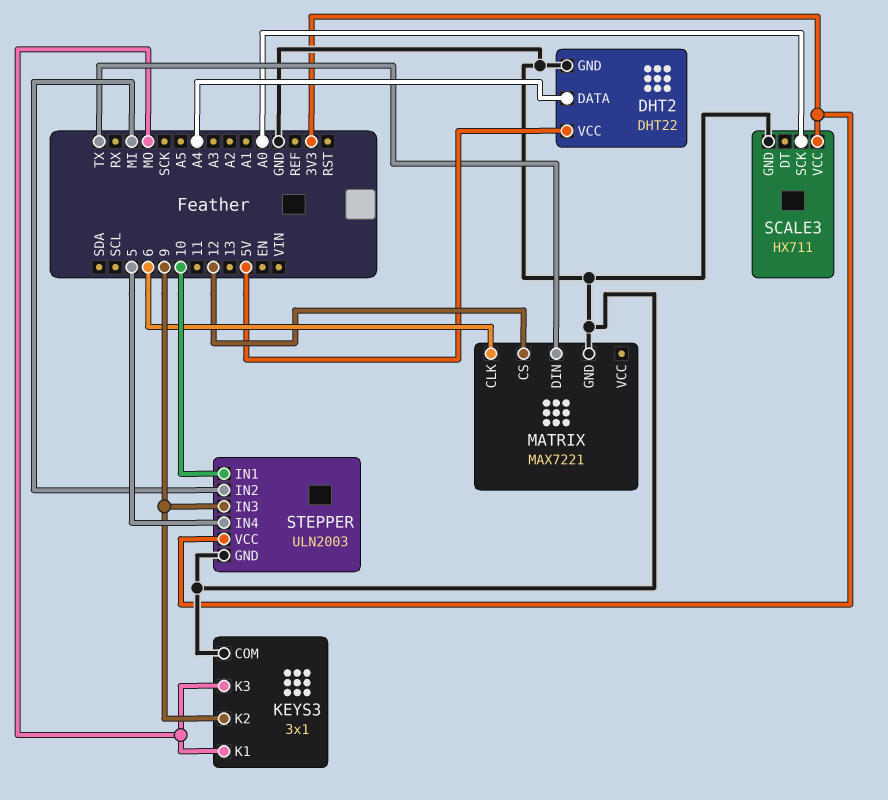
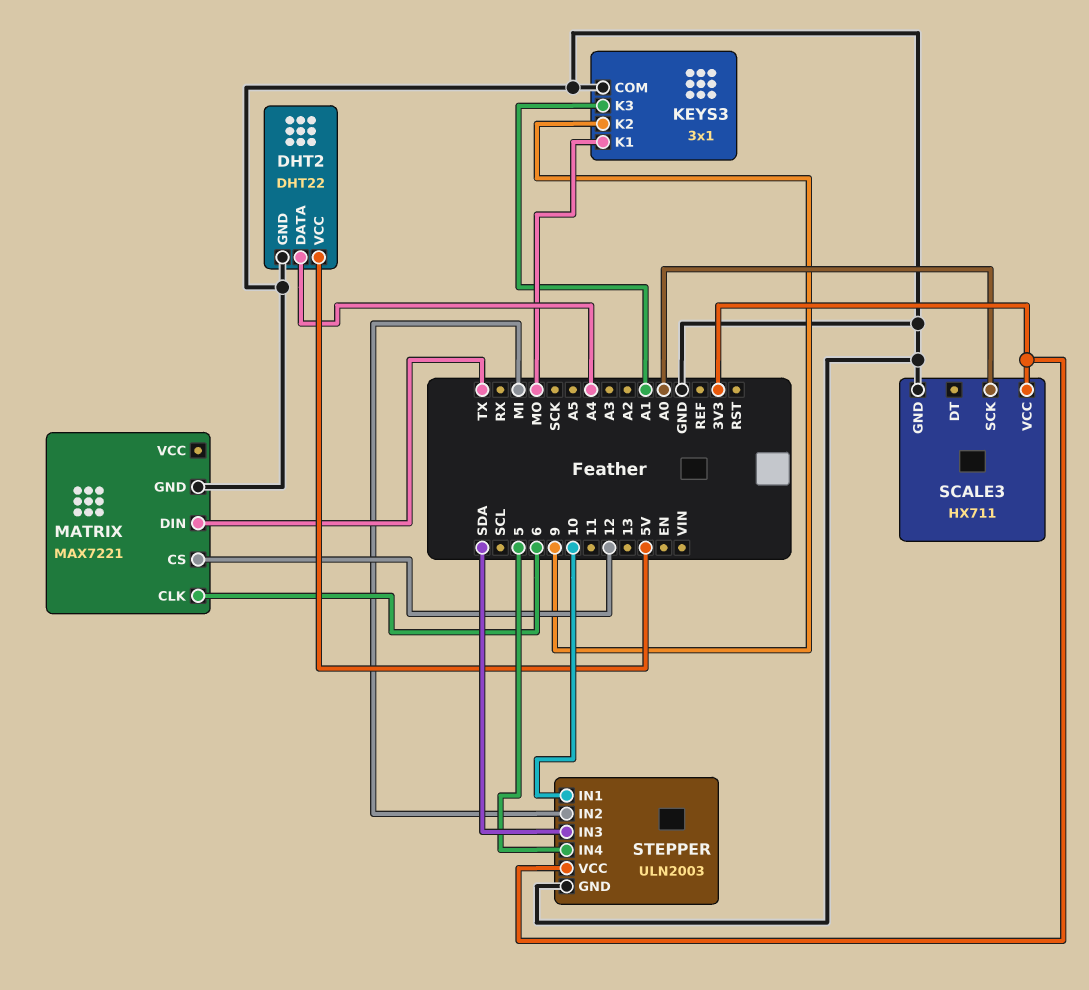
KEYS3 pin K3: MO -> A1
STEPPER pin IN3: 9 -> SDA

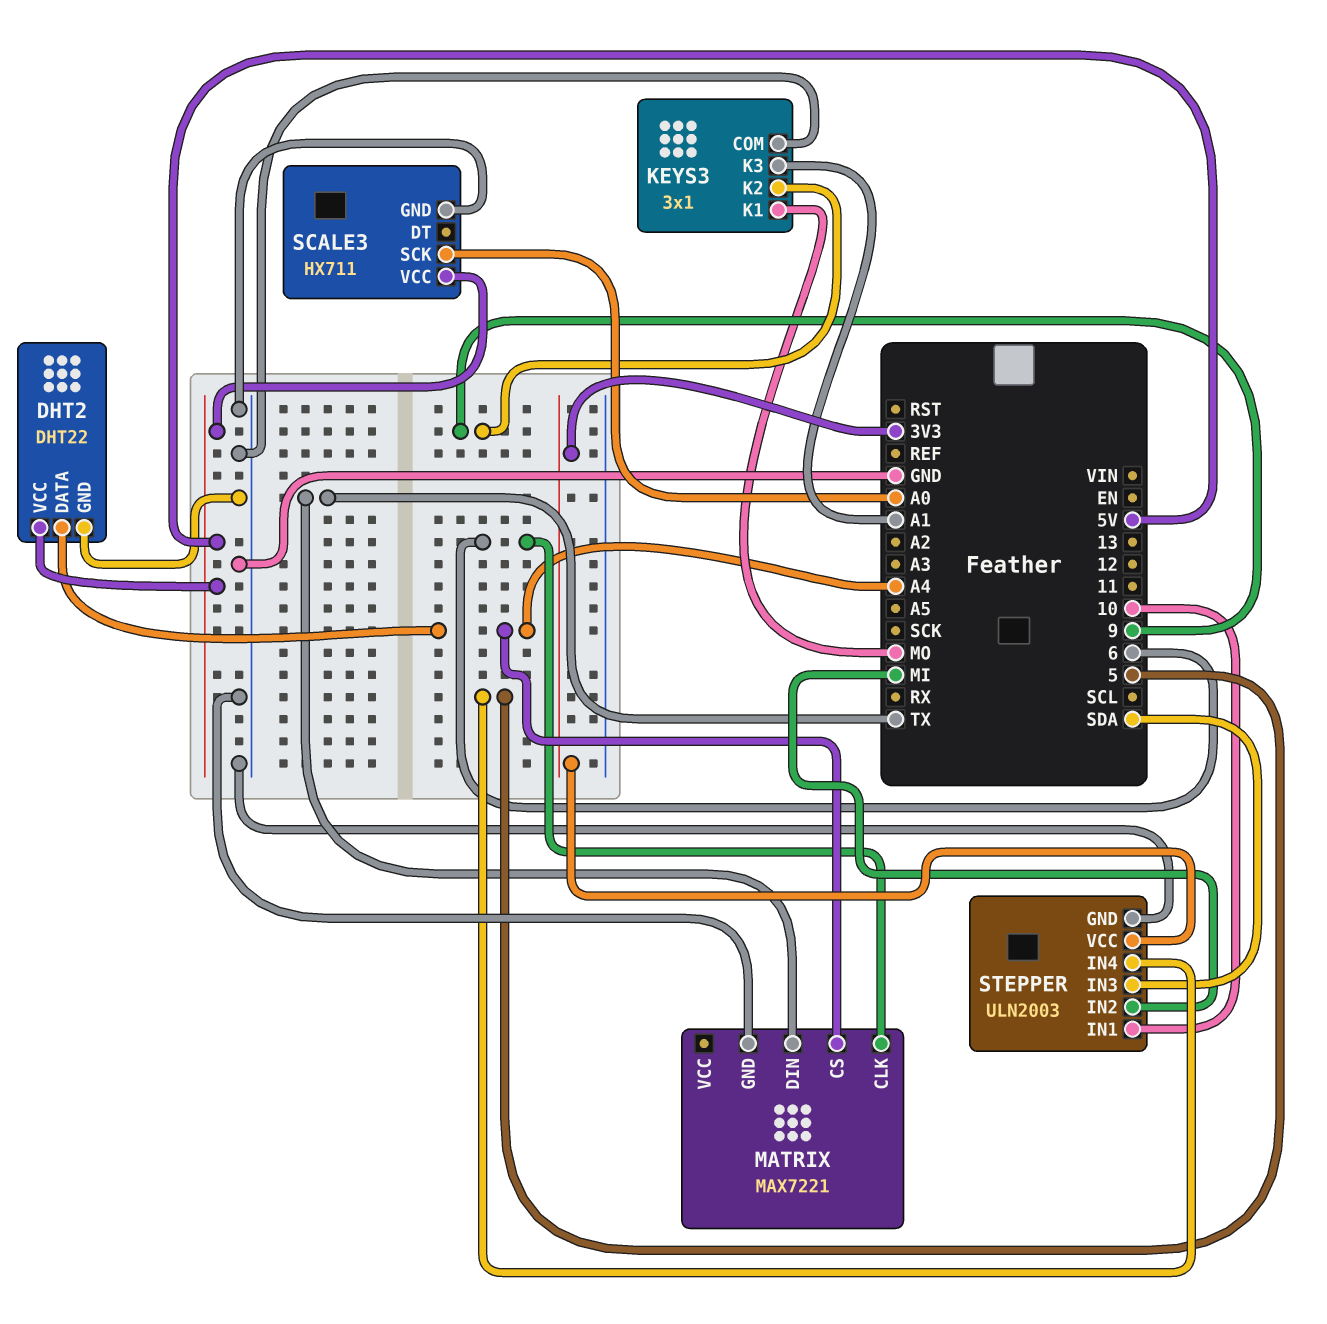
MATRIX pin CS: 12 -> A4
SCALE3 pin VCC: 3V3 -> 5V

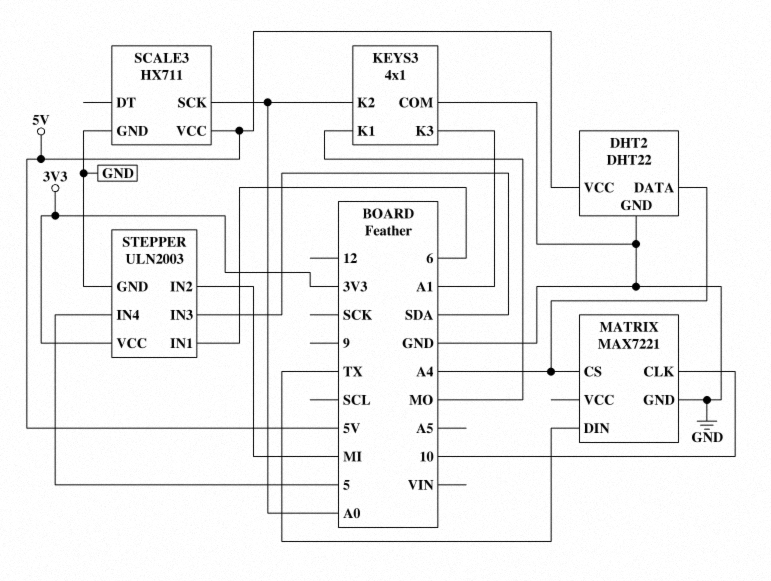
KEYS3: 3x1 -> 4x1
KEYS3 pin K2: 9 -> A0
MATRIX pin CLK: 6 -> 10
STEPPER pin IN1: 10 -> 6

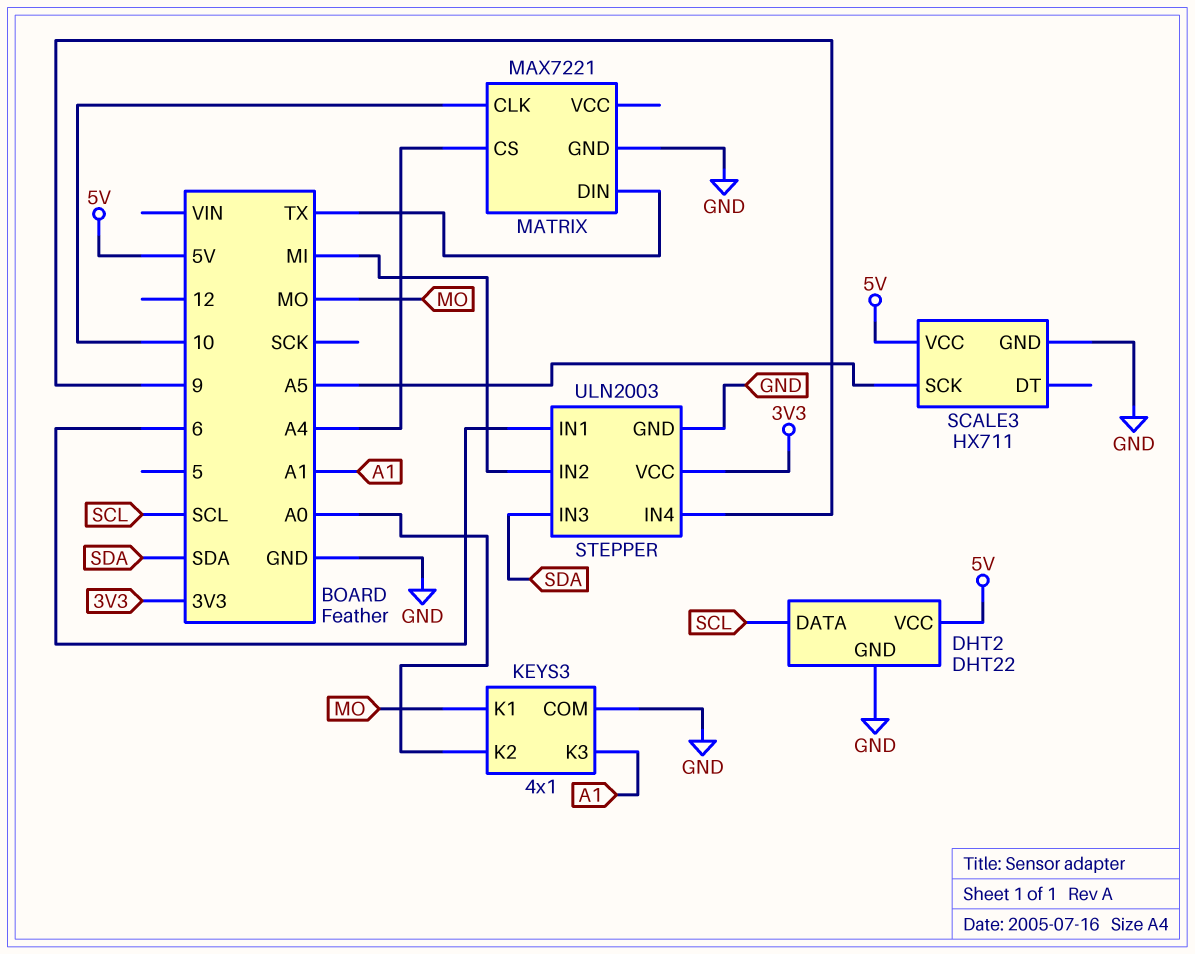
DHT2 pin DATA: A4 -> SCL
SCALE3 pin SCK: A0 -> A5
STEPPER pin IN4: 5 -> 9

